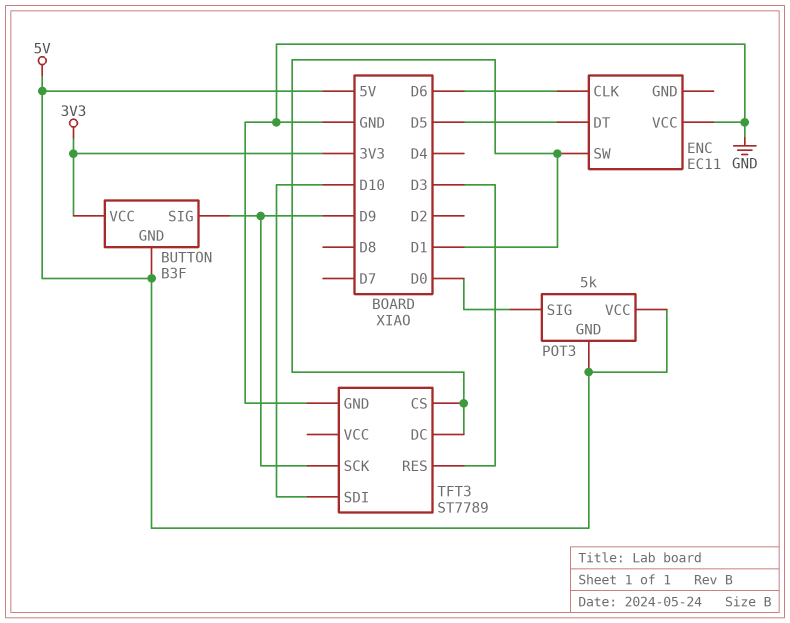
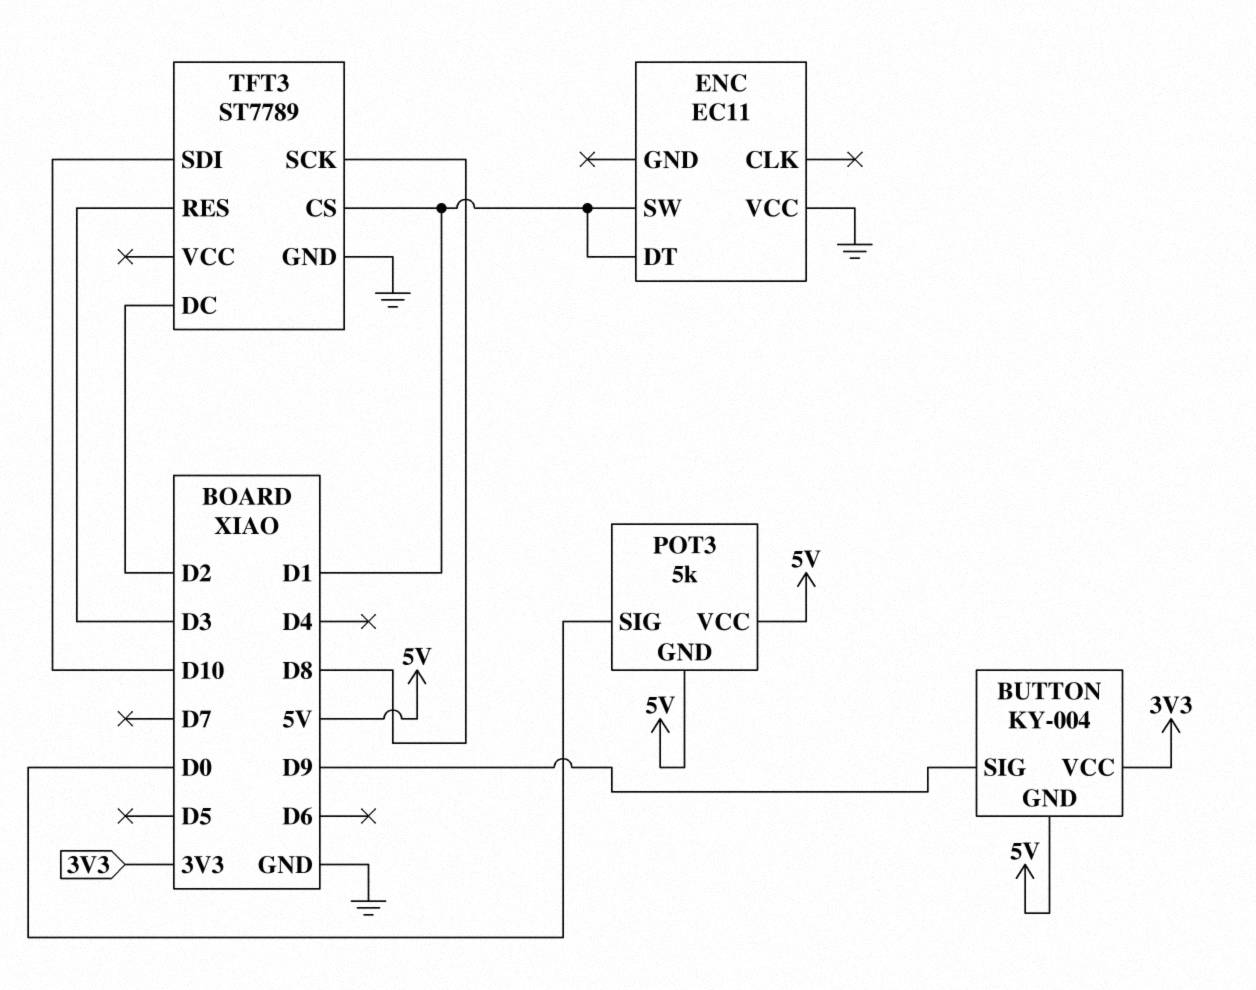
BUTTON: B3F -> KY-004
ENC pin CLK: D6 -> none
ENC pin DT: D5 -> D1
TFT3 pin DC: D1 -> D2
TFT3 pin SCK: D9 -> D8

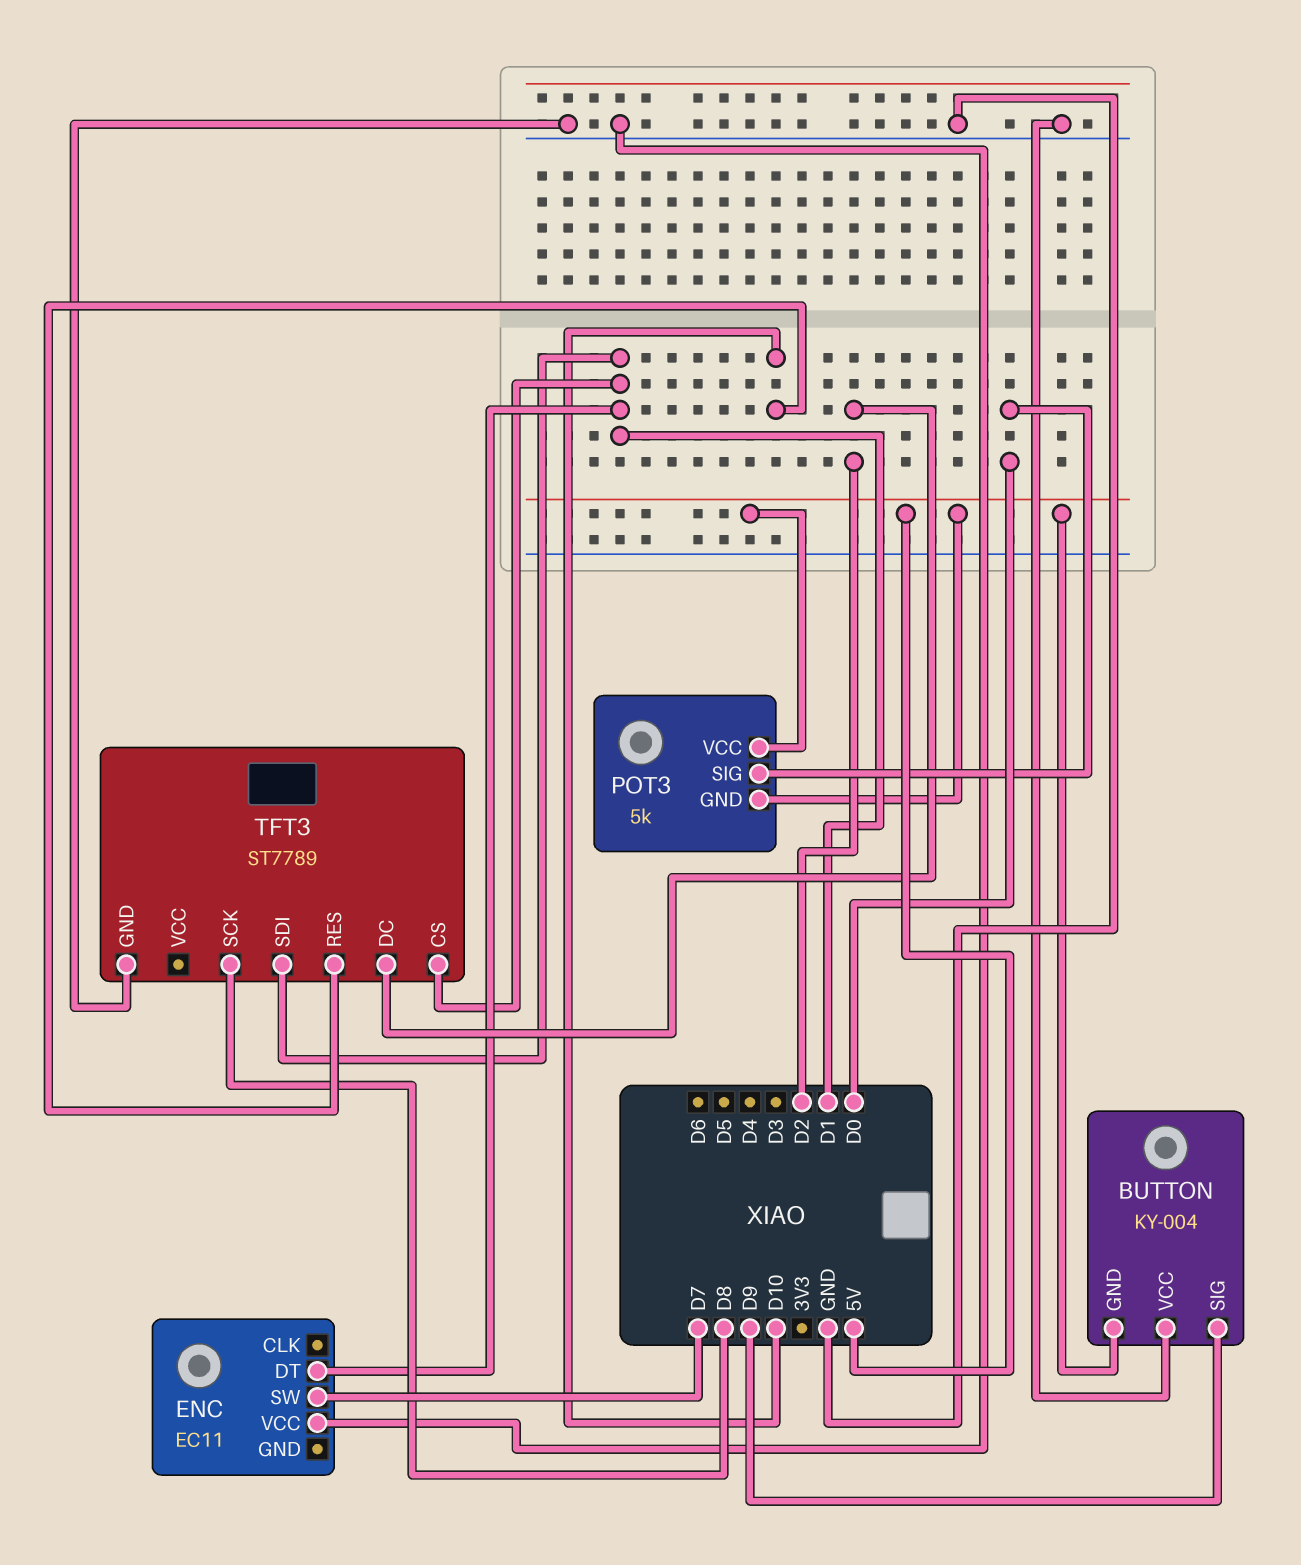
BUTTON pin VCC: 3V3 -> GND
ENC pin SW: D1 -> D7
TFT3 pin RES: D3 -> D10
TFT3 pin SDI: D10 -> D1

